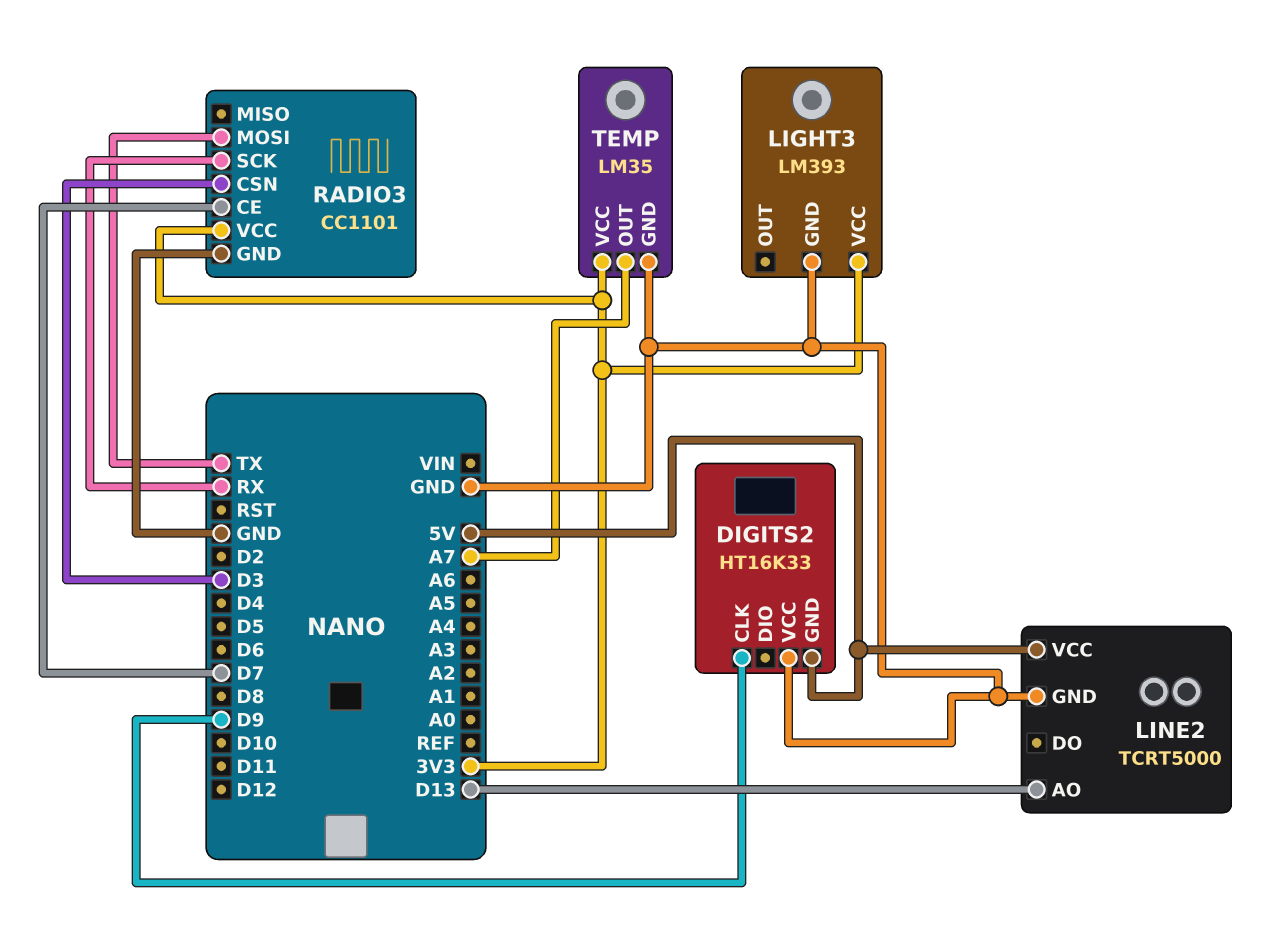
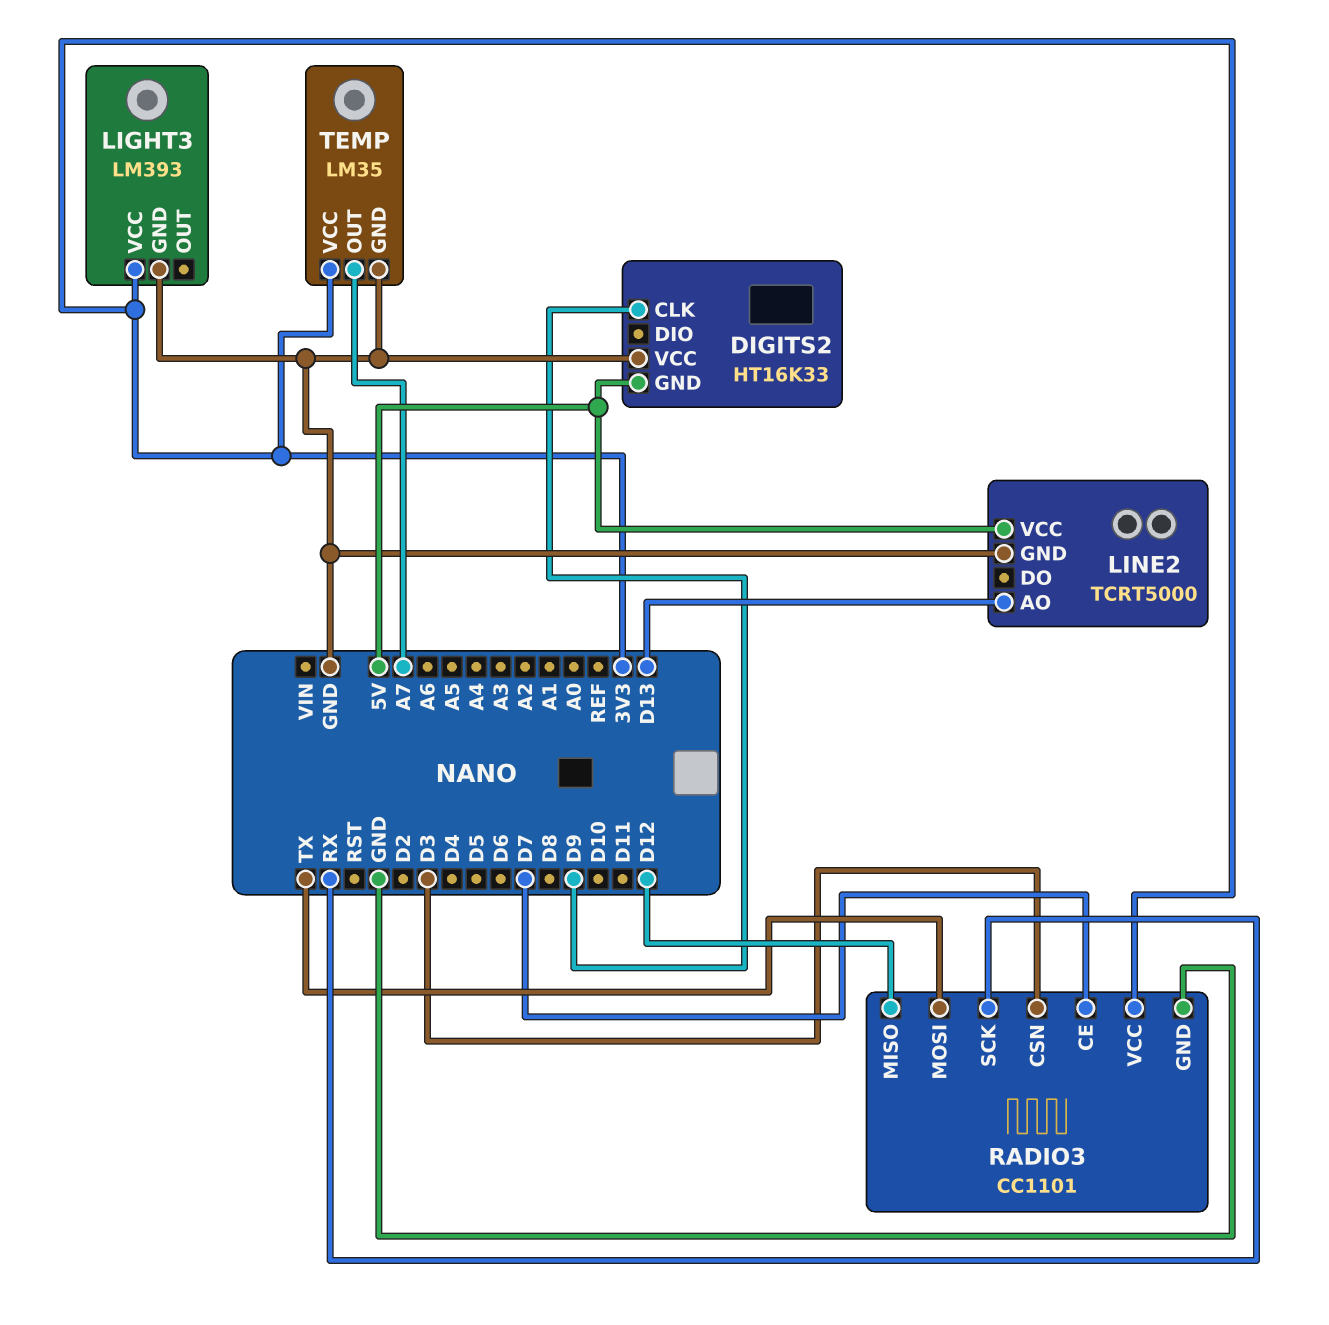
RADIO3 pin MISO: none -> D12

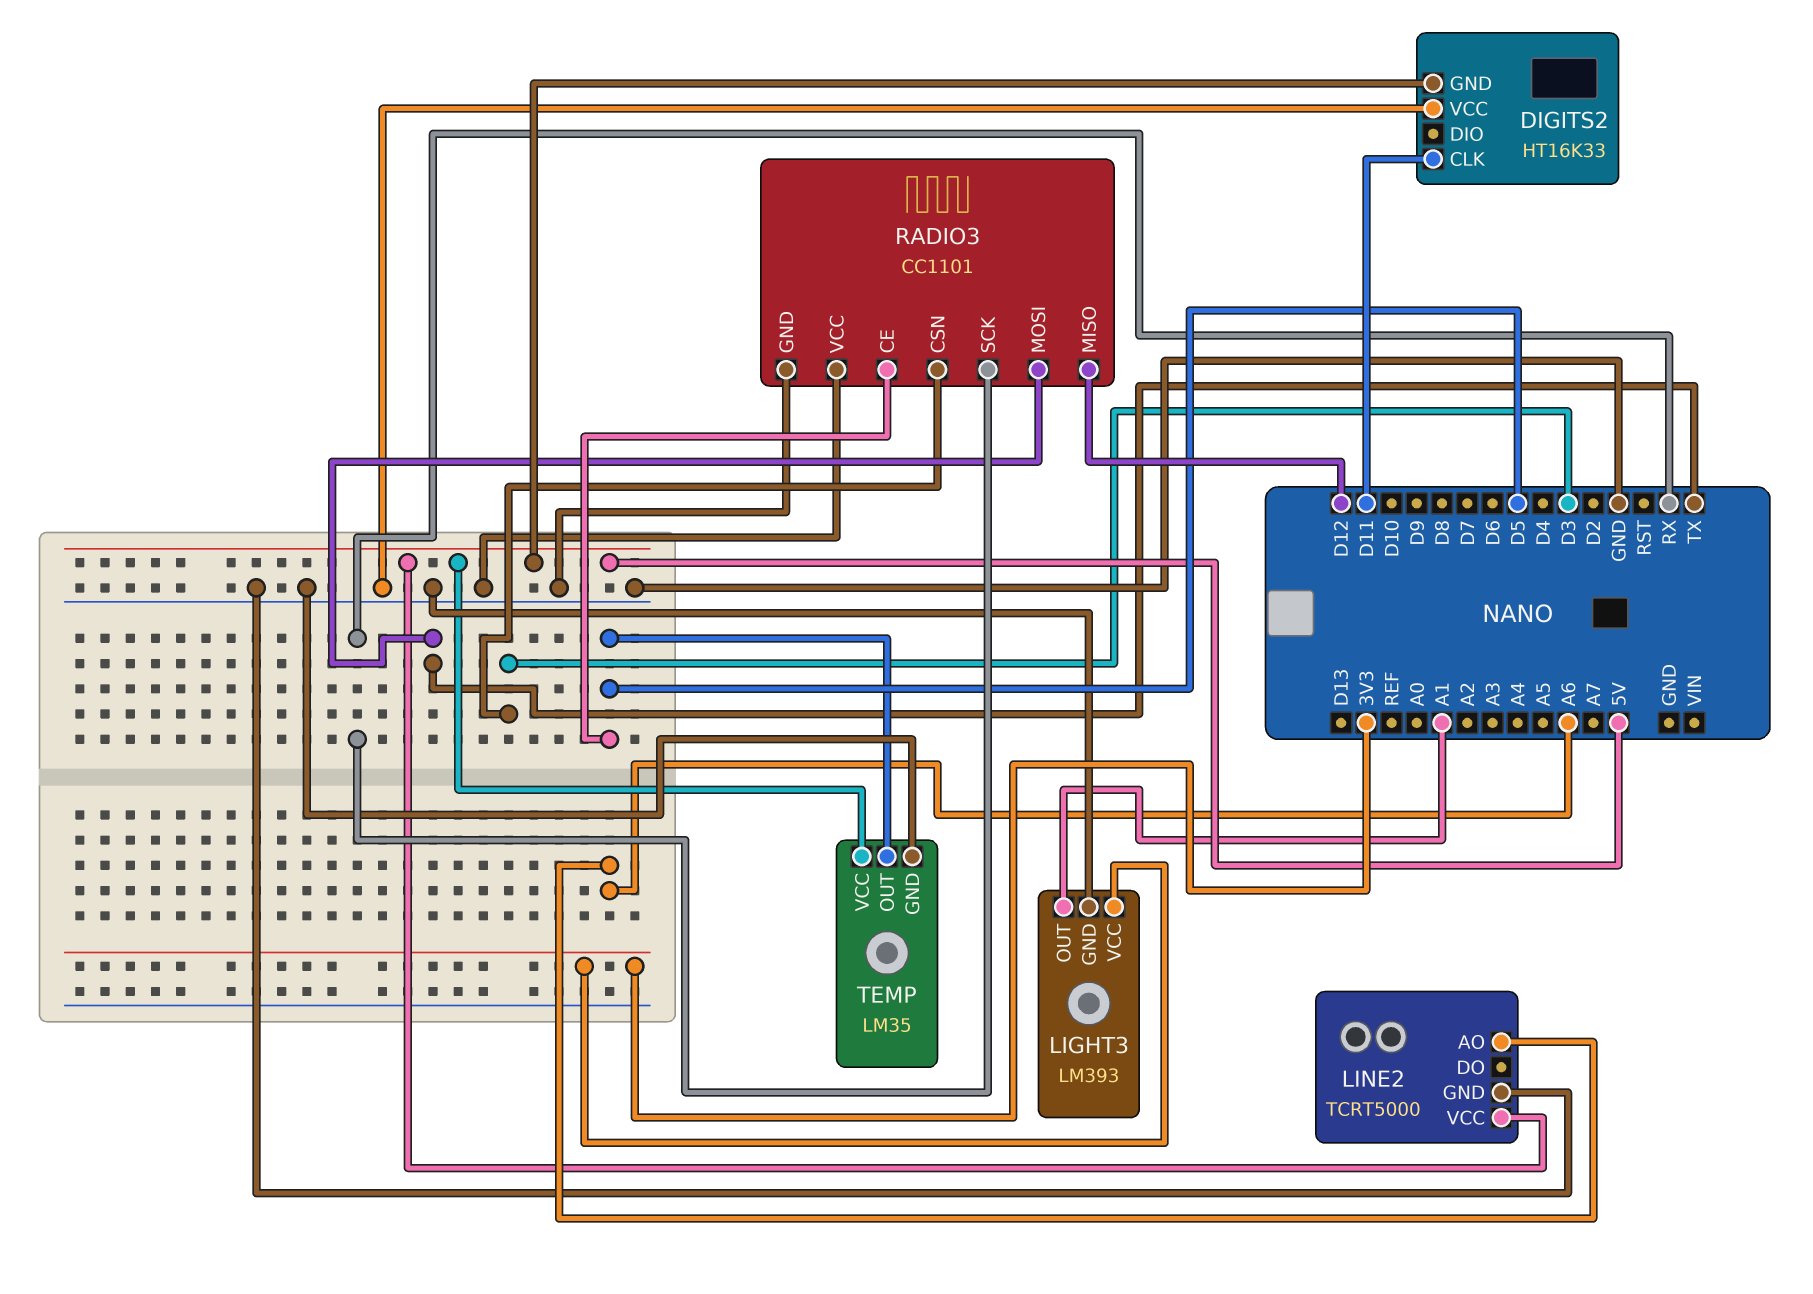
DIGITS2 pin CLK: D9 -> D11
LIGHT3 pin OUT: none -> A1
LINE2 pin AO: D13 -> A6
RADIO3 pin CE: D7 -> D5
RADIO3 pin VCC: 3V3 -> GND
TEMP pin OUT: A7 -> D5
TEMP pin VCC: 3V3 -> 5V

